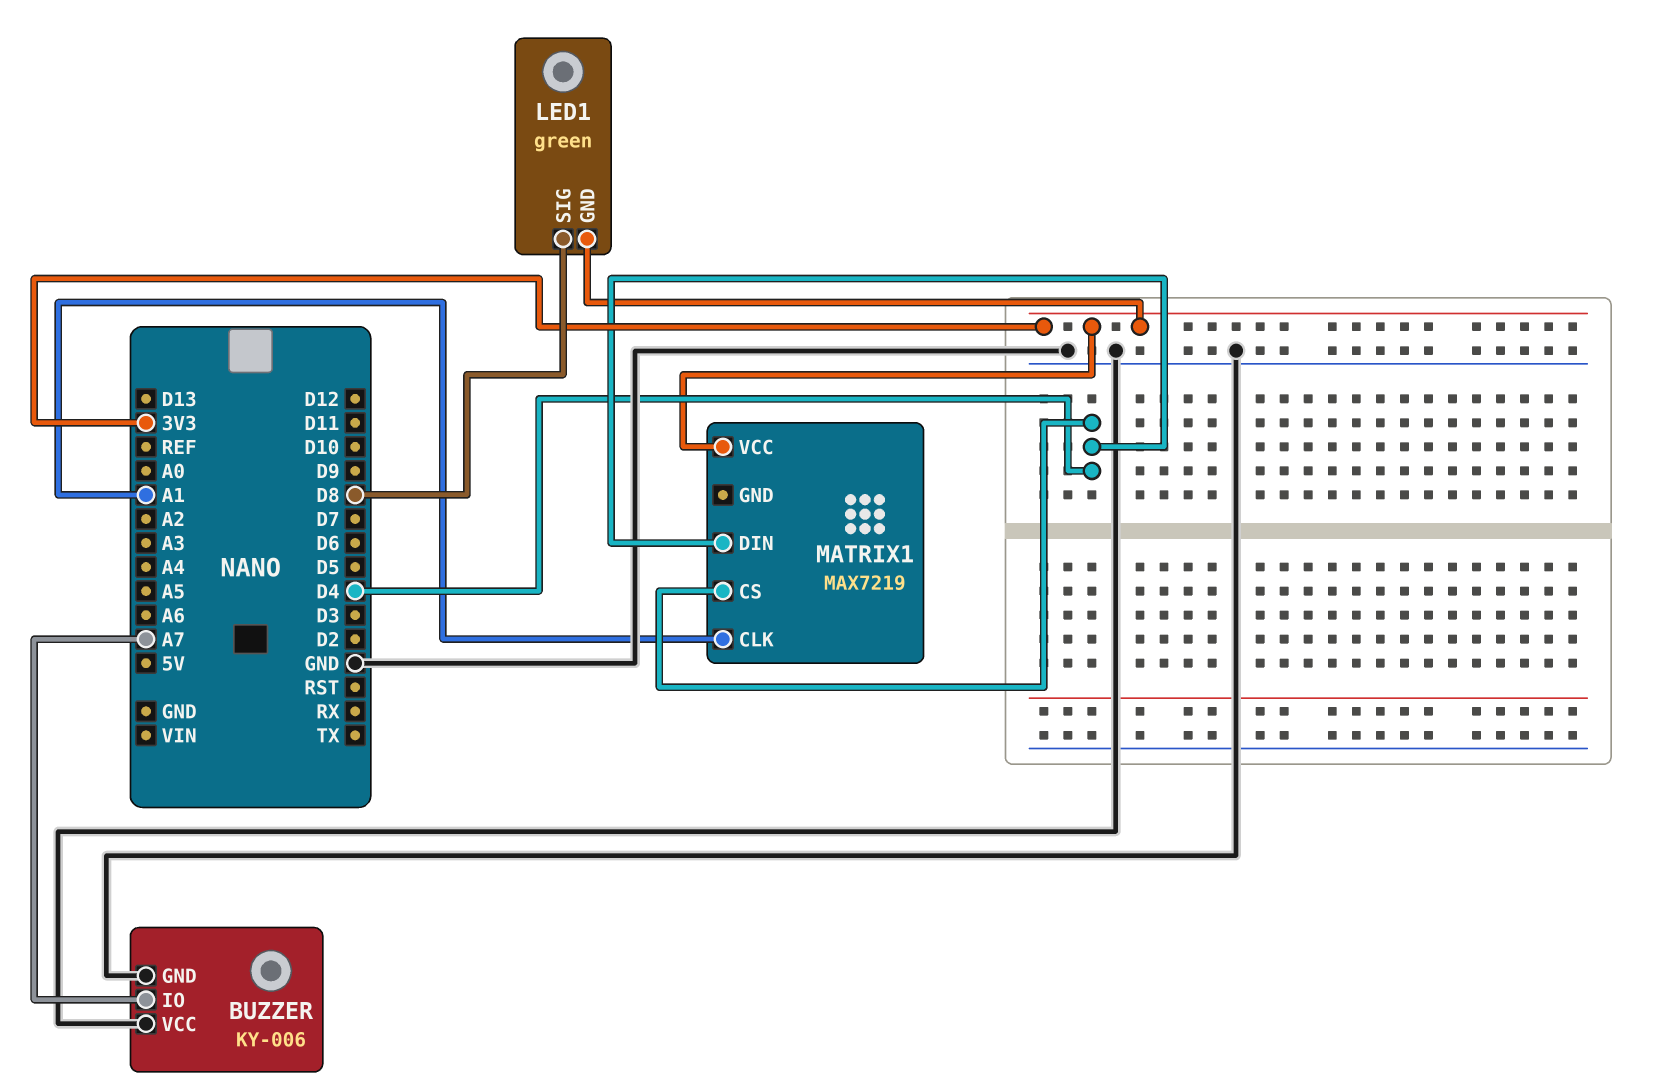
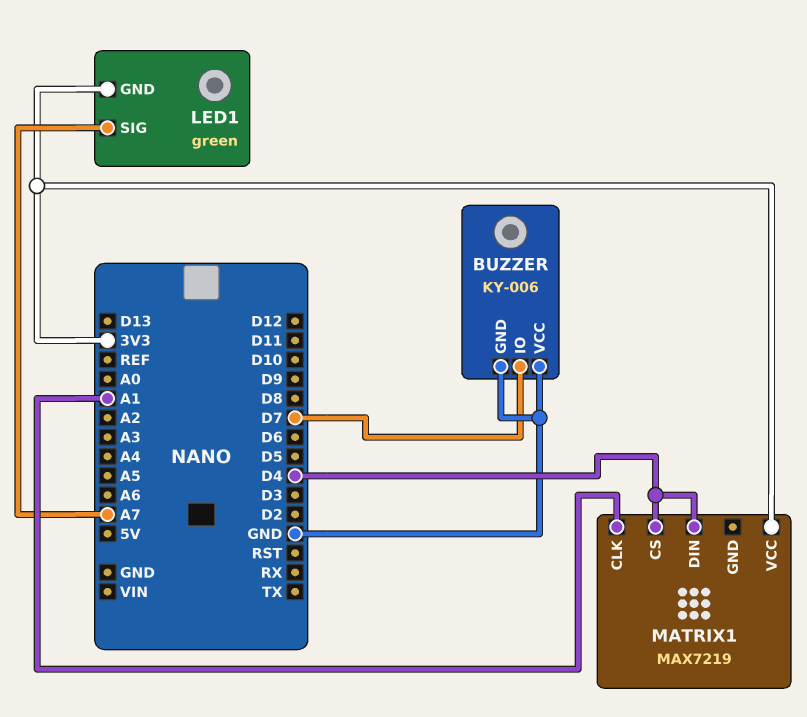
BUZZER pin IO: A7 -> D7
LED1 pin SIG: D8 -> A7

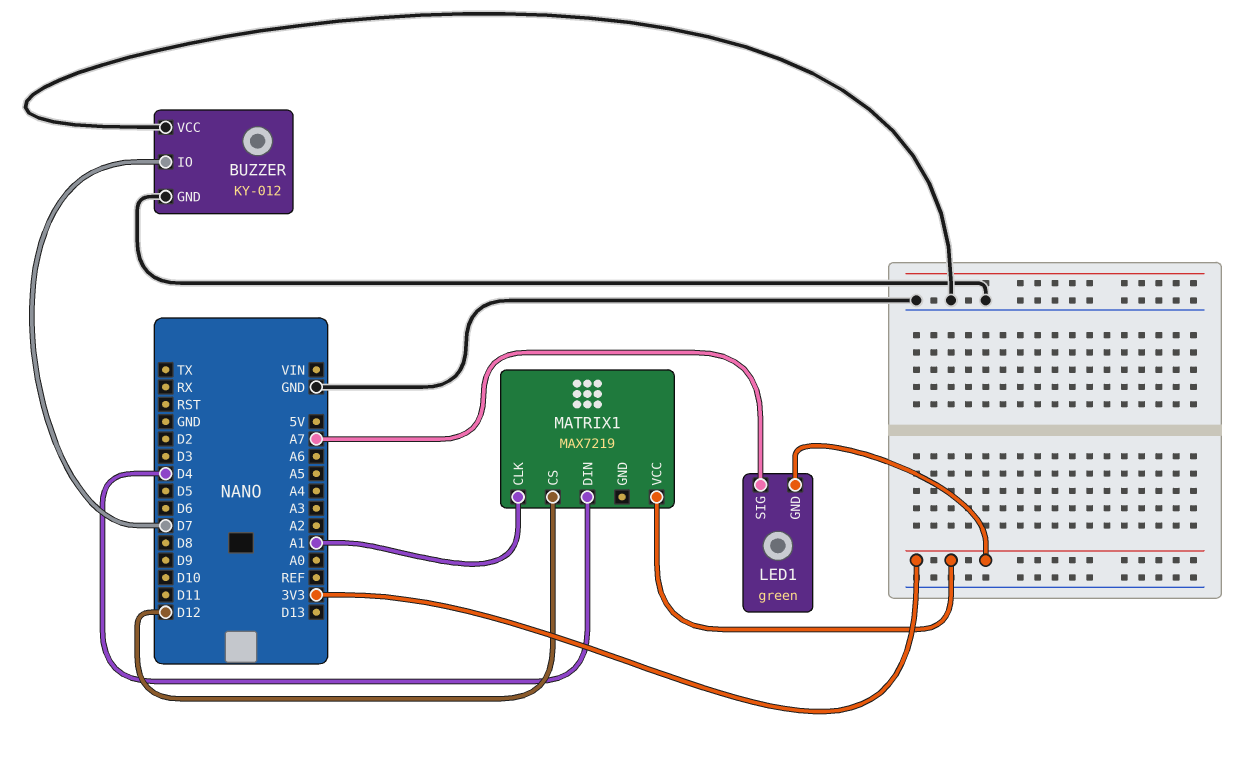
BUZZER: KY-006 -> KY-012
MATRIX1 pin CS: D4 -> D12

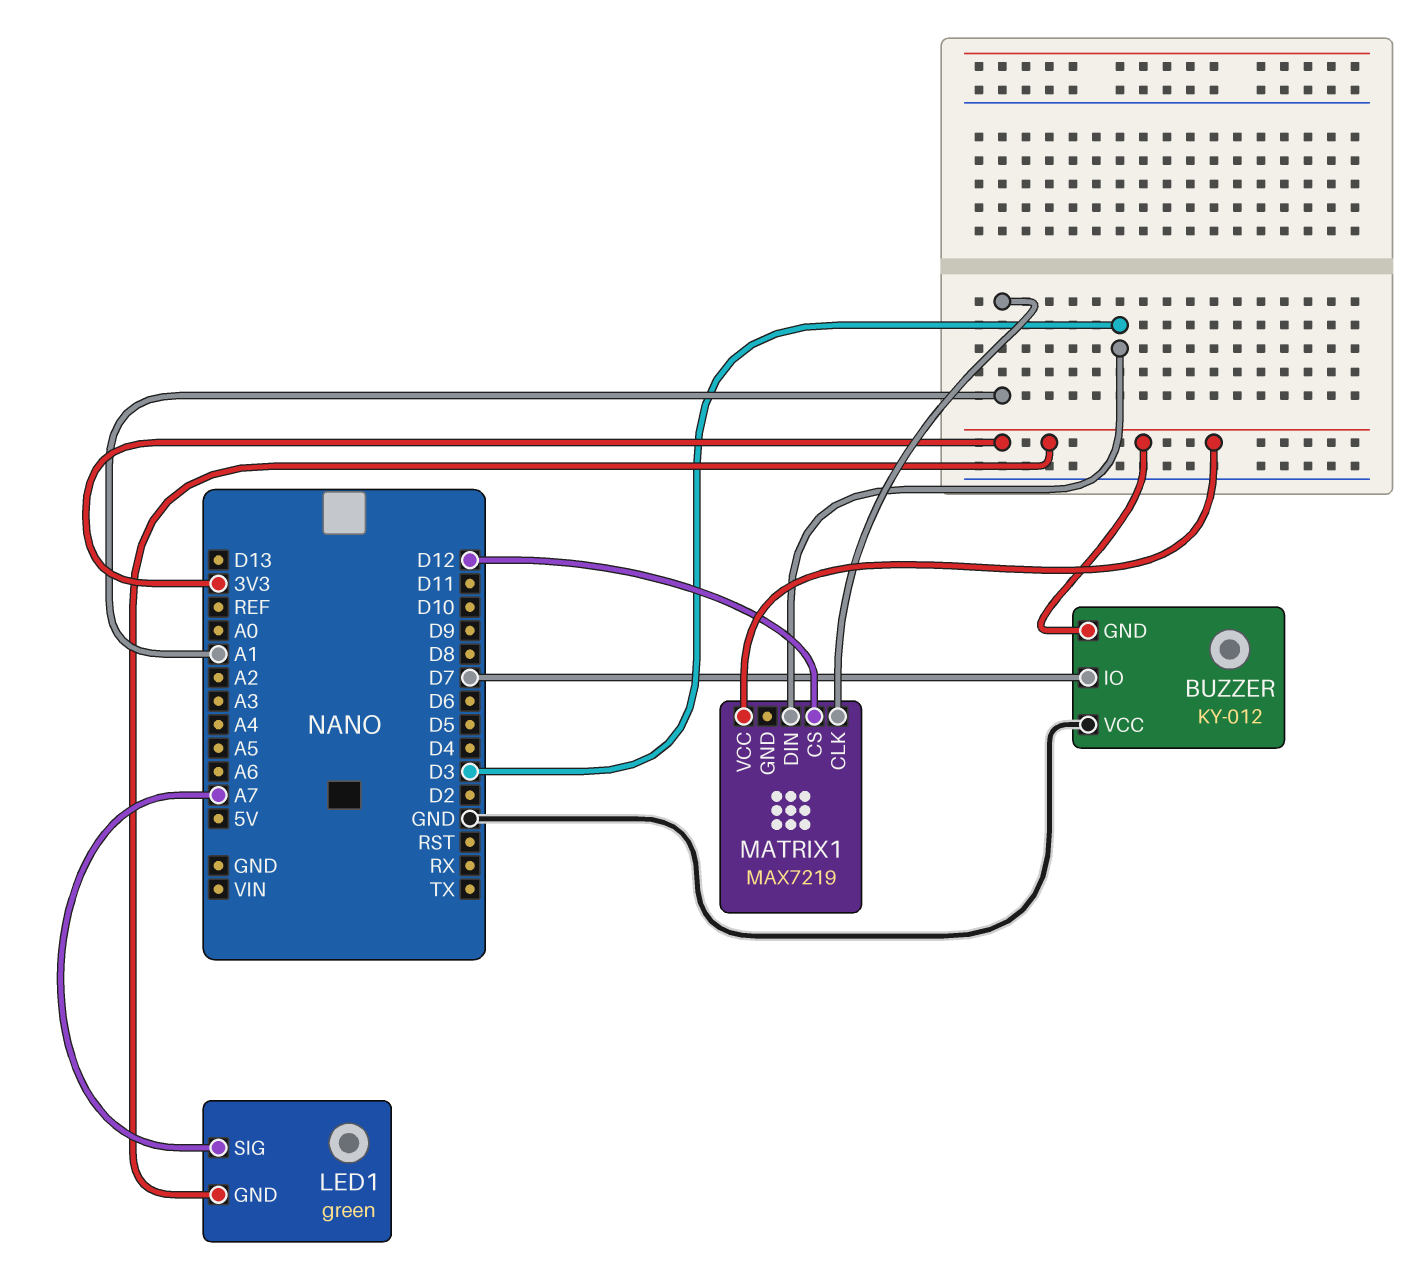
BUZZER pin GND: GND -> 3V3
MATRIX1 pin DIN: D4 -> D3

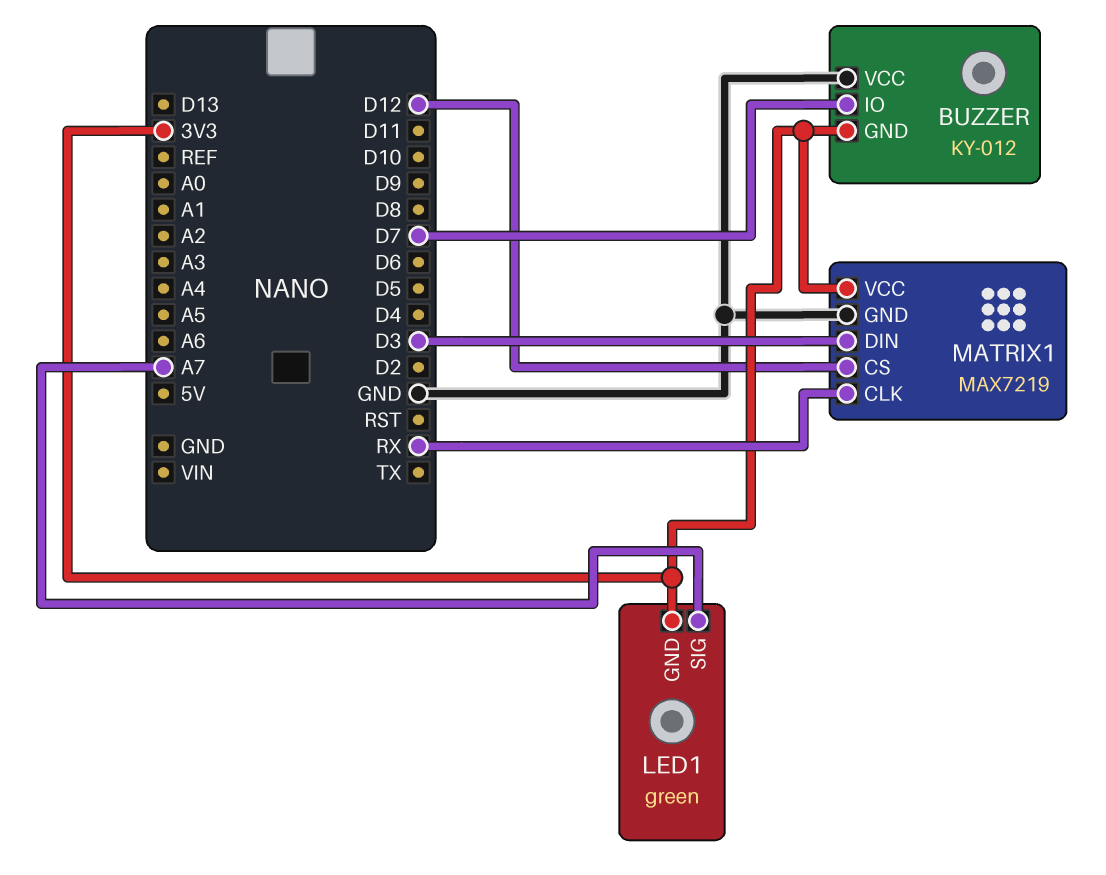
MATRIX1 pin CLK: A1 -> RX
MATRIX1 pin GND: none -> GND

